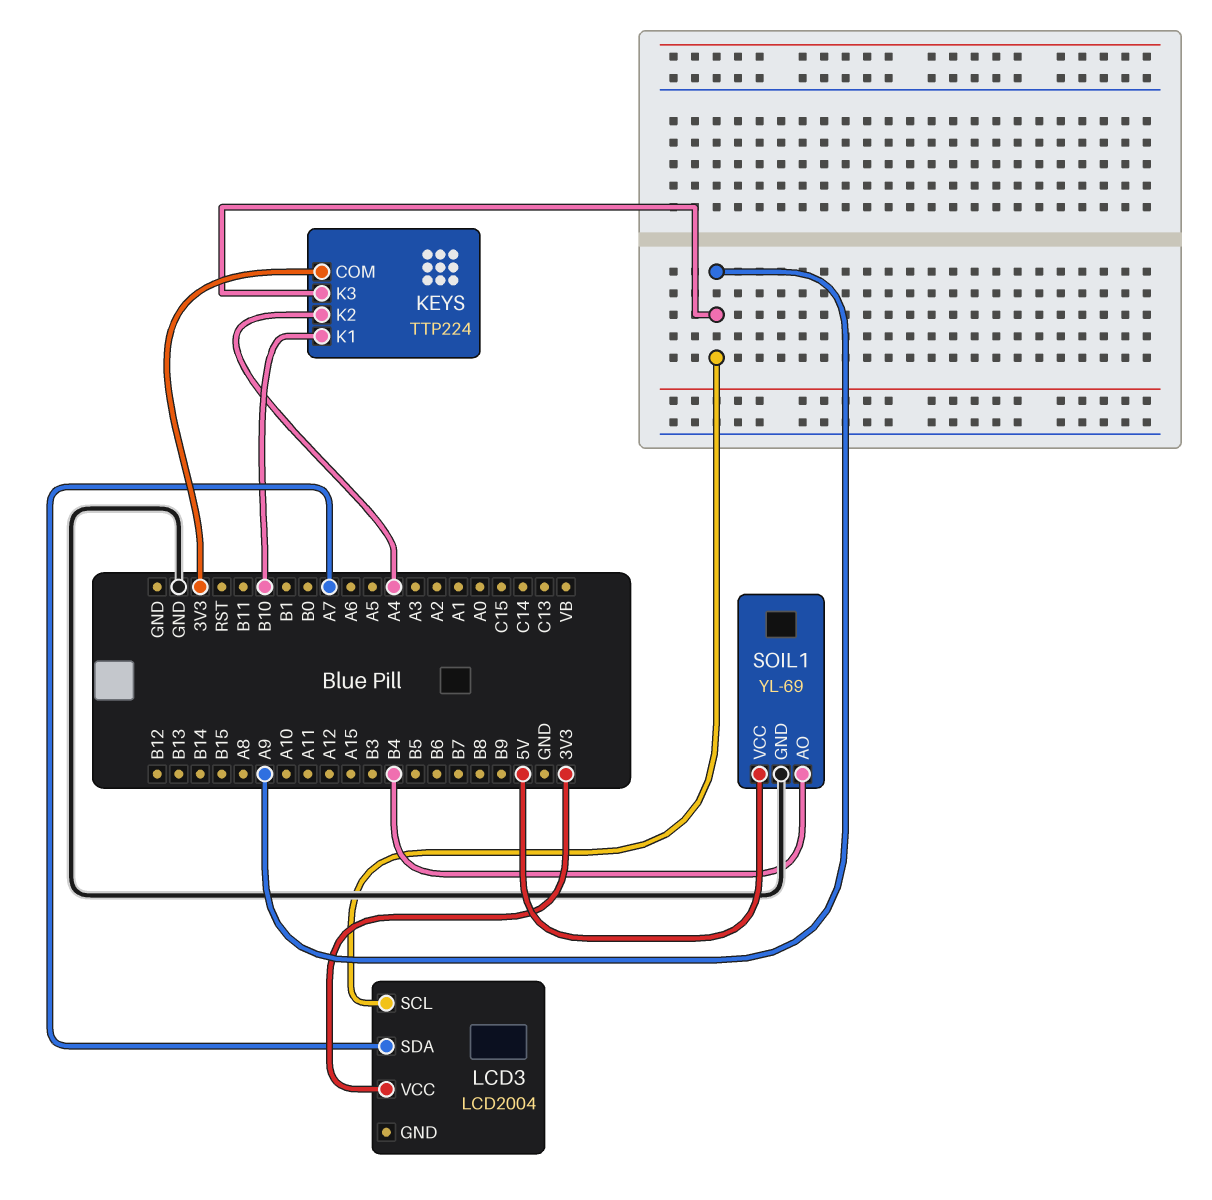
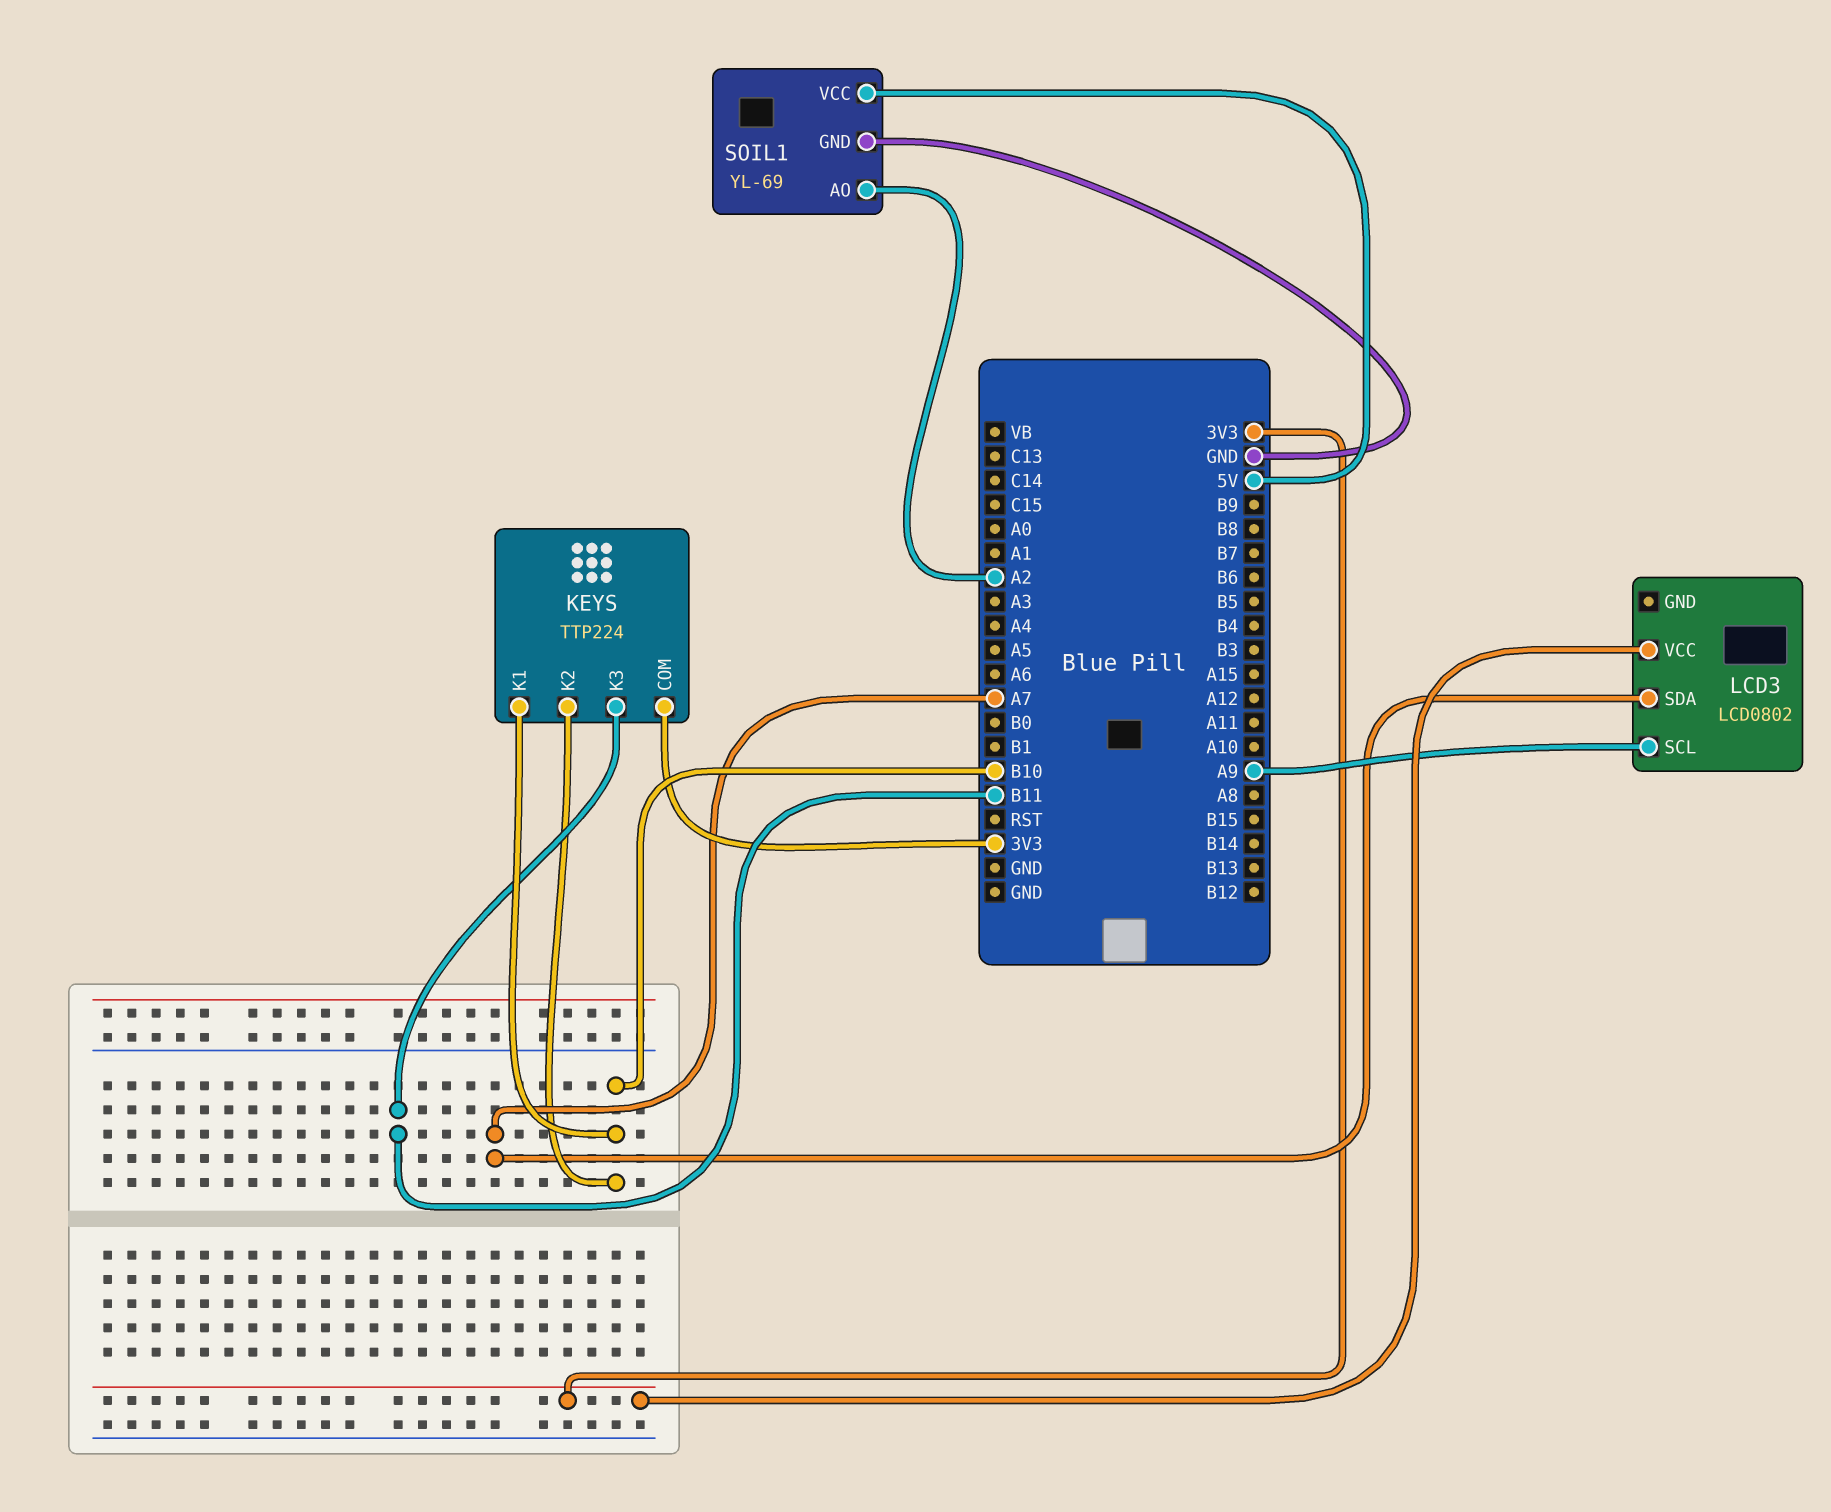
KEYS pin K2: A4 -> B10
KEYS pin K3: A9 -> B11
LCD3: LCD2004 -> LCD0802
SOIL1 pin AO: B4 -> A2

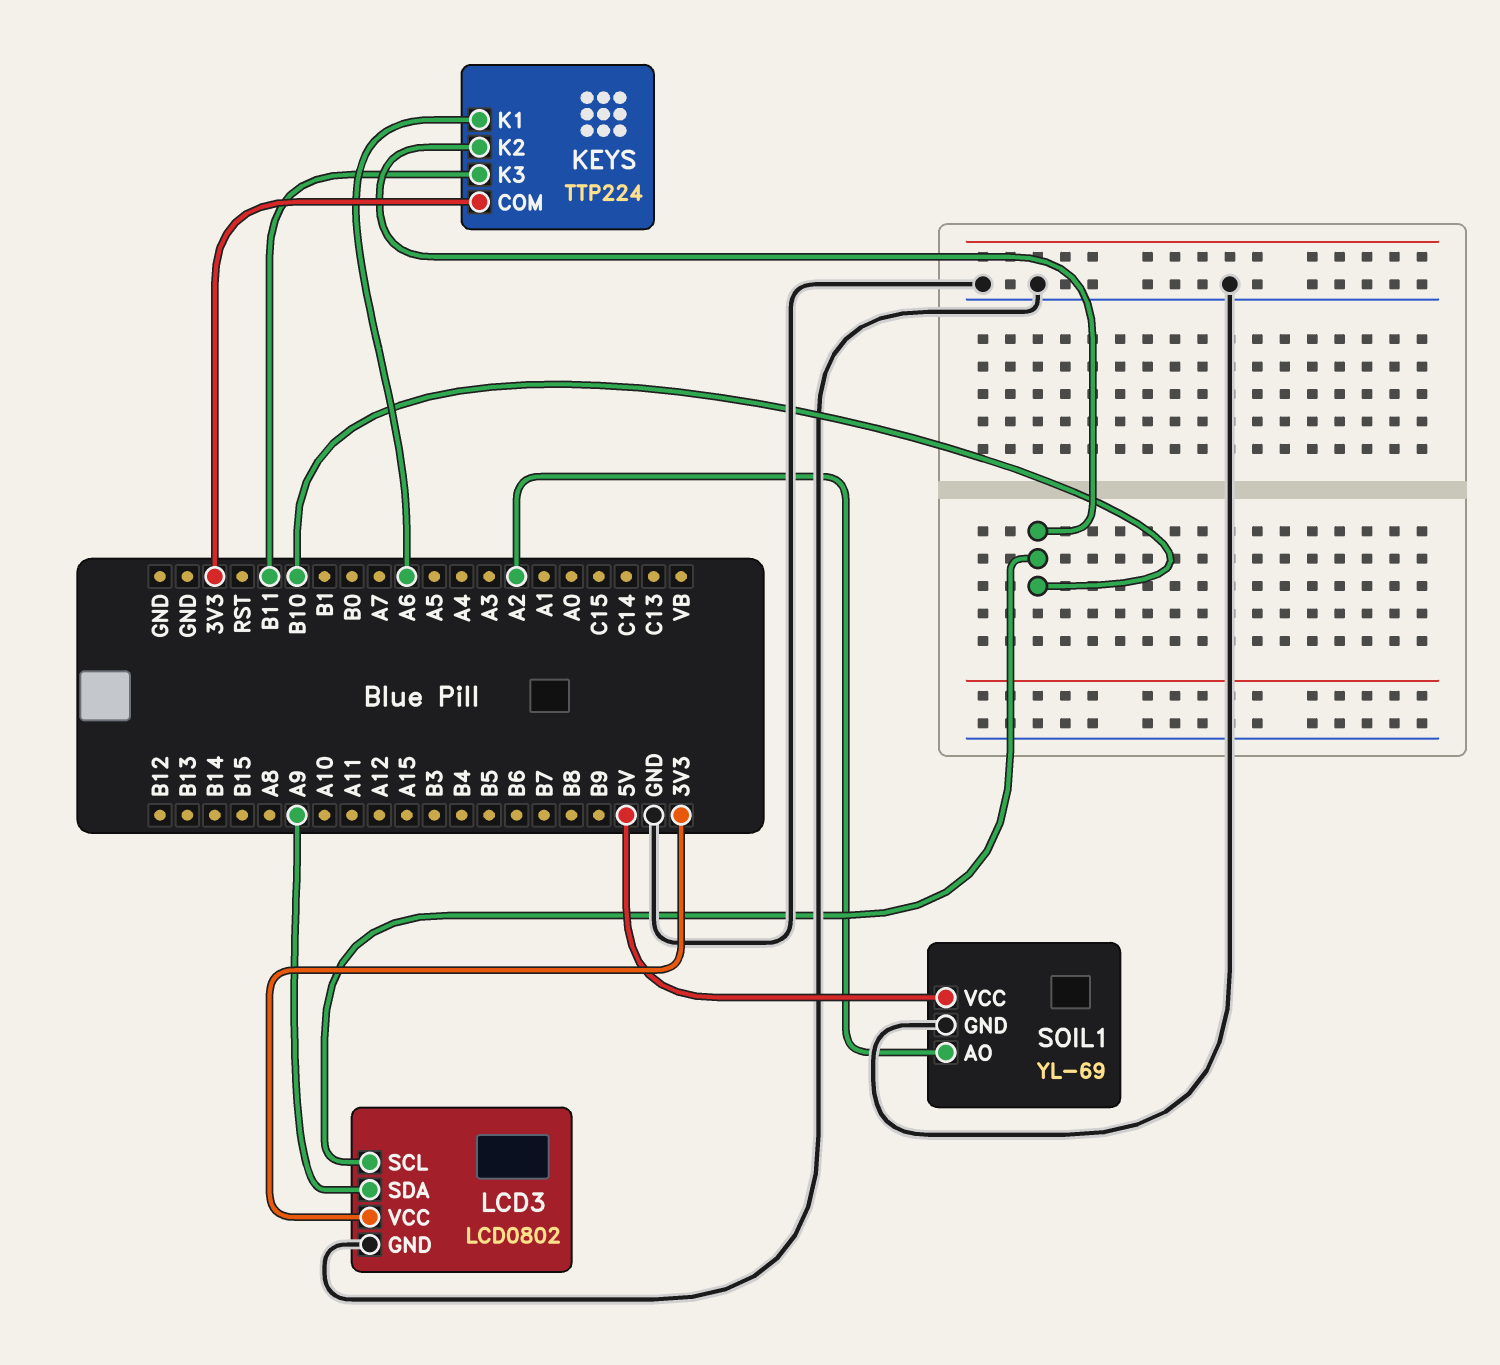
KEYS pin K1: B10 -> A6
LCD3 pin GND: none -> GND
LCD3 pin SCL: A9 -> B10
LCD3 pin SDA: A7 -> A9

